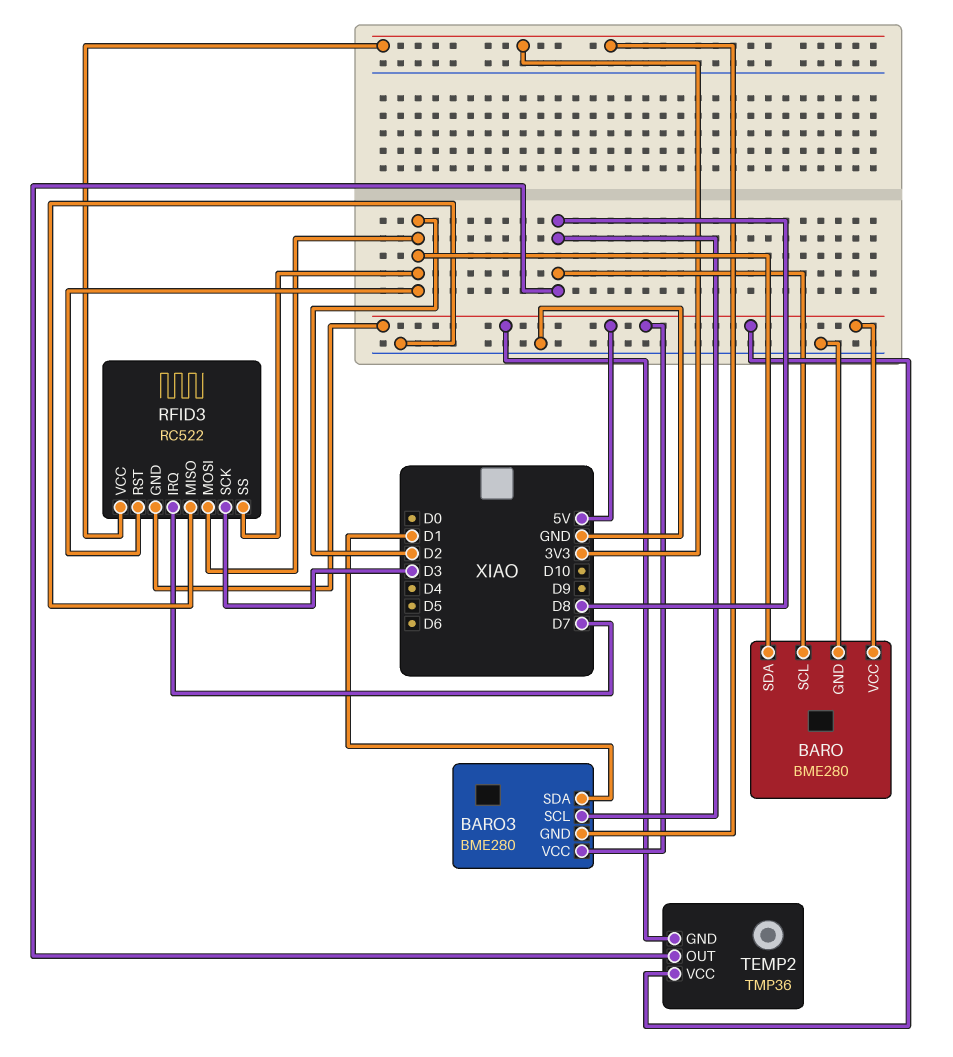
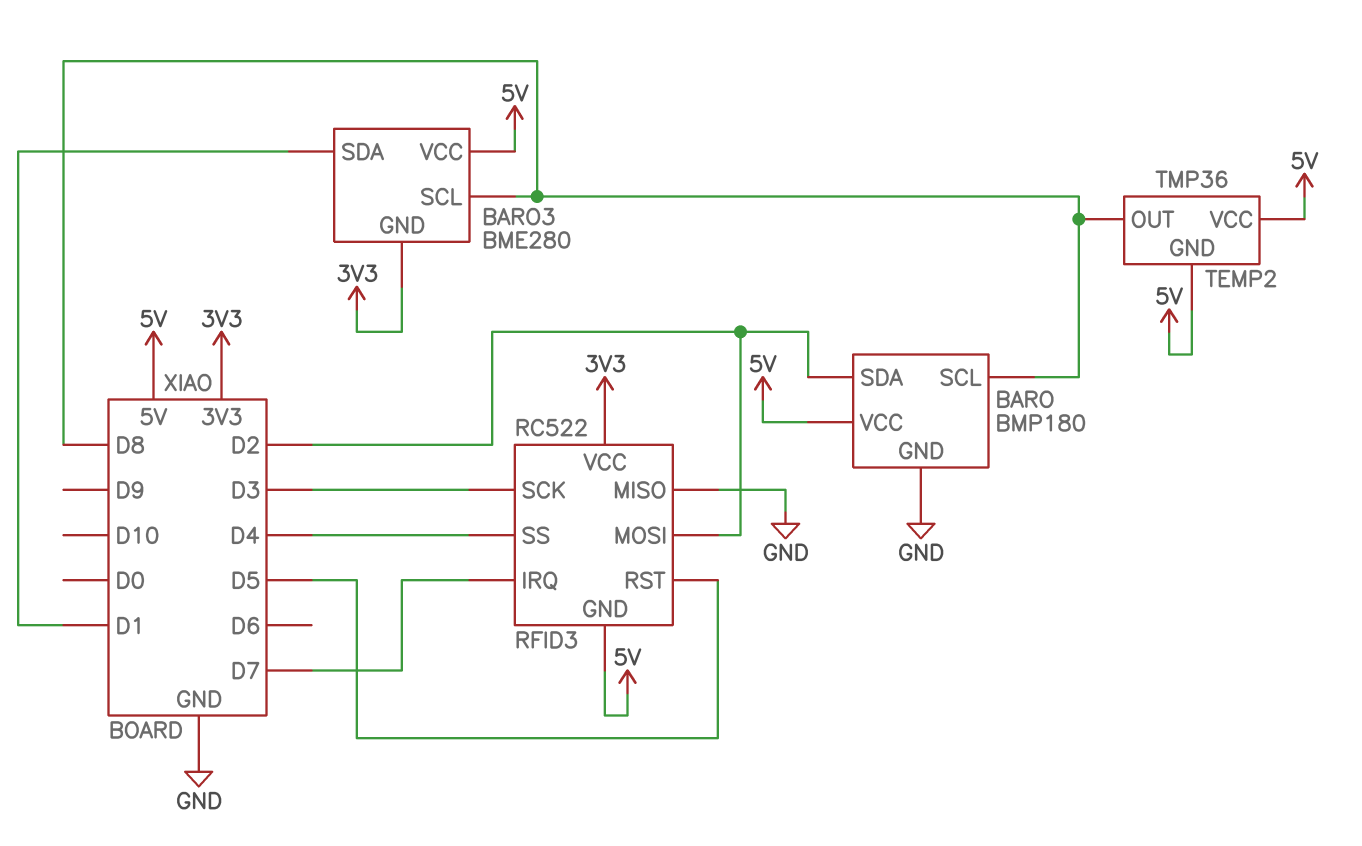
BARO: BME280 -> BMP180
RFID3 pin RST: D2 -> D5
RFID3 pin SS: D2 -> D4

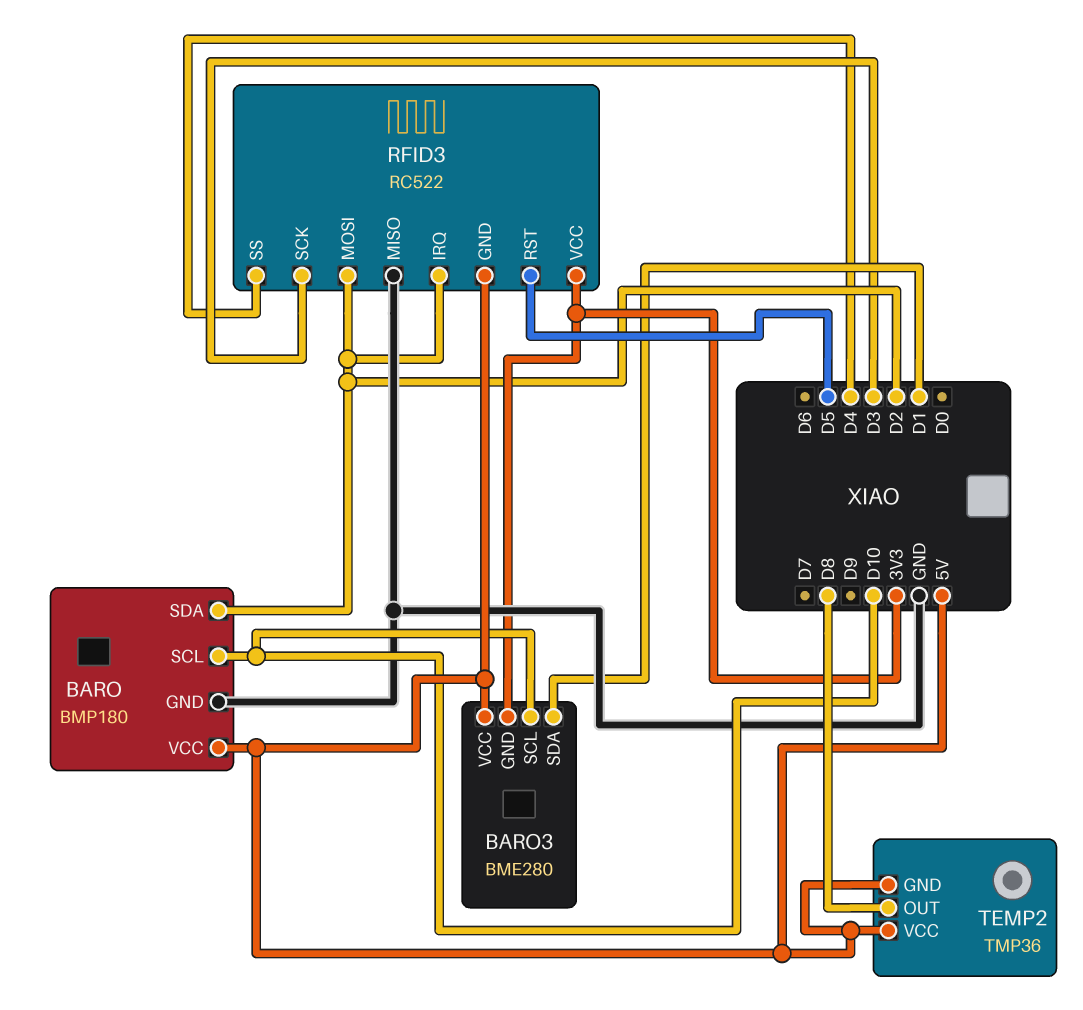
BARO pin SCL: D8 -> D10
BARO3 pin SCL: D8 -> D10
RFID3 pin IRQ: D7 -> D2

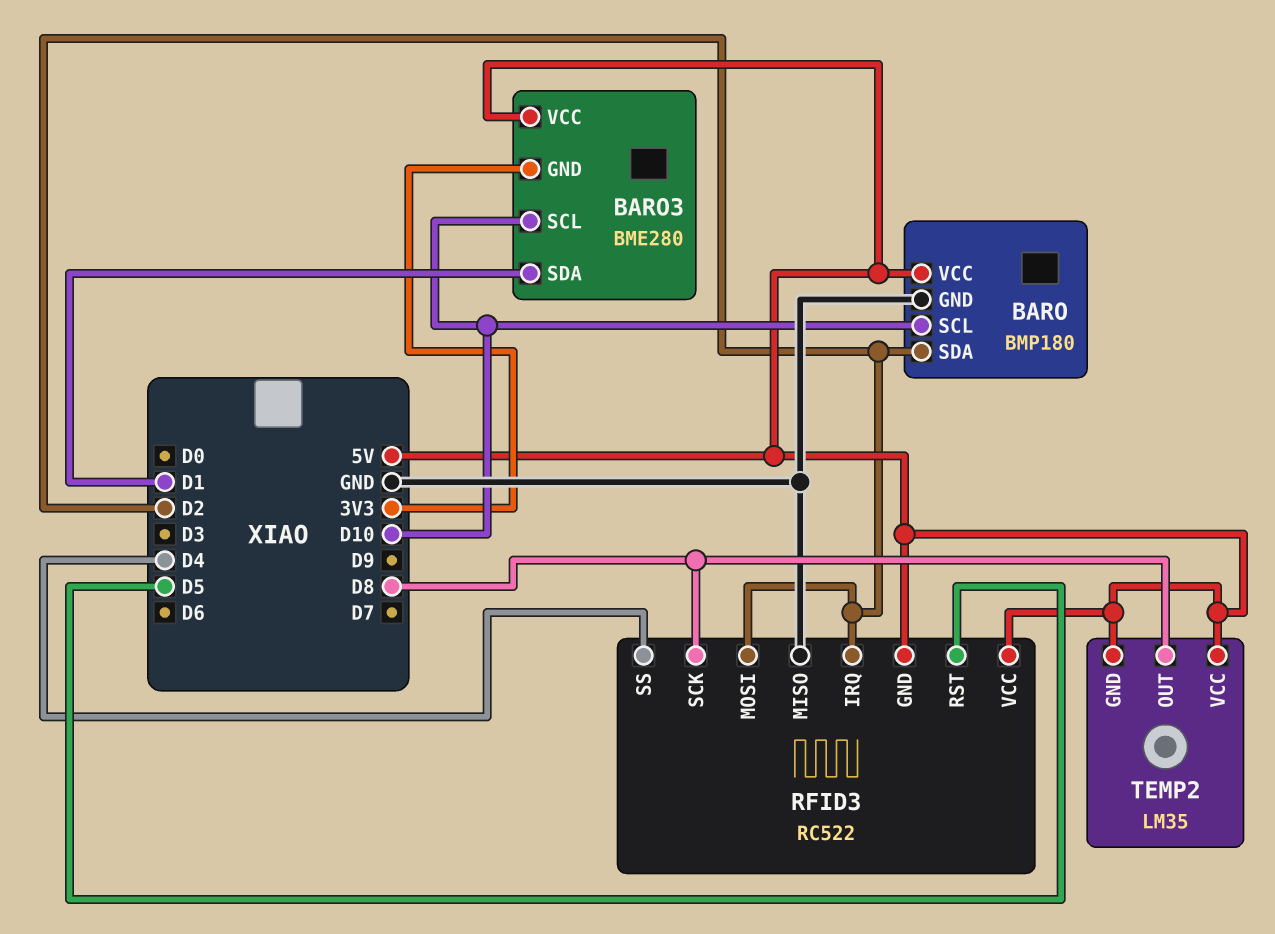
RFID3 pin SCK: D3 -> D8
RFID3 pin VCC: 3V3 -> 5V
TEMP2: TMP36 -> LM35

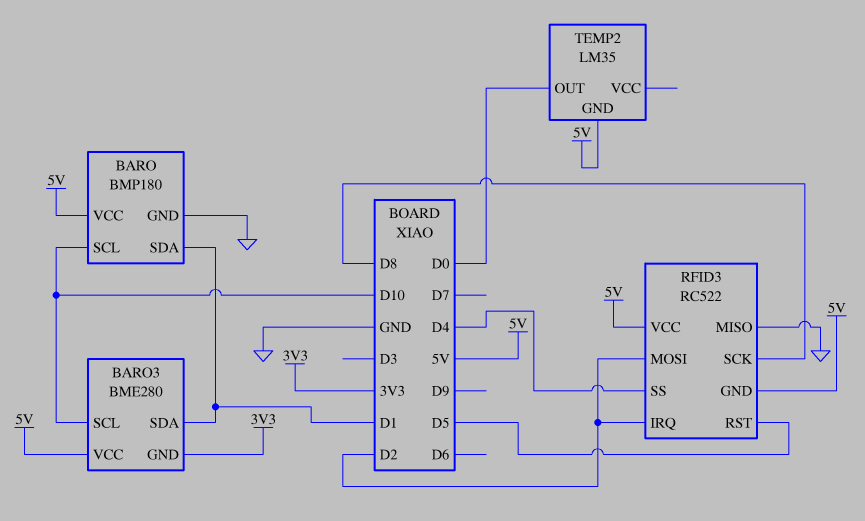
BARO pin SDA: D2 -> D1
TEMP2 pin OUT: D8 -> D0
TEMP2 pin VCC: 5V -> none

